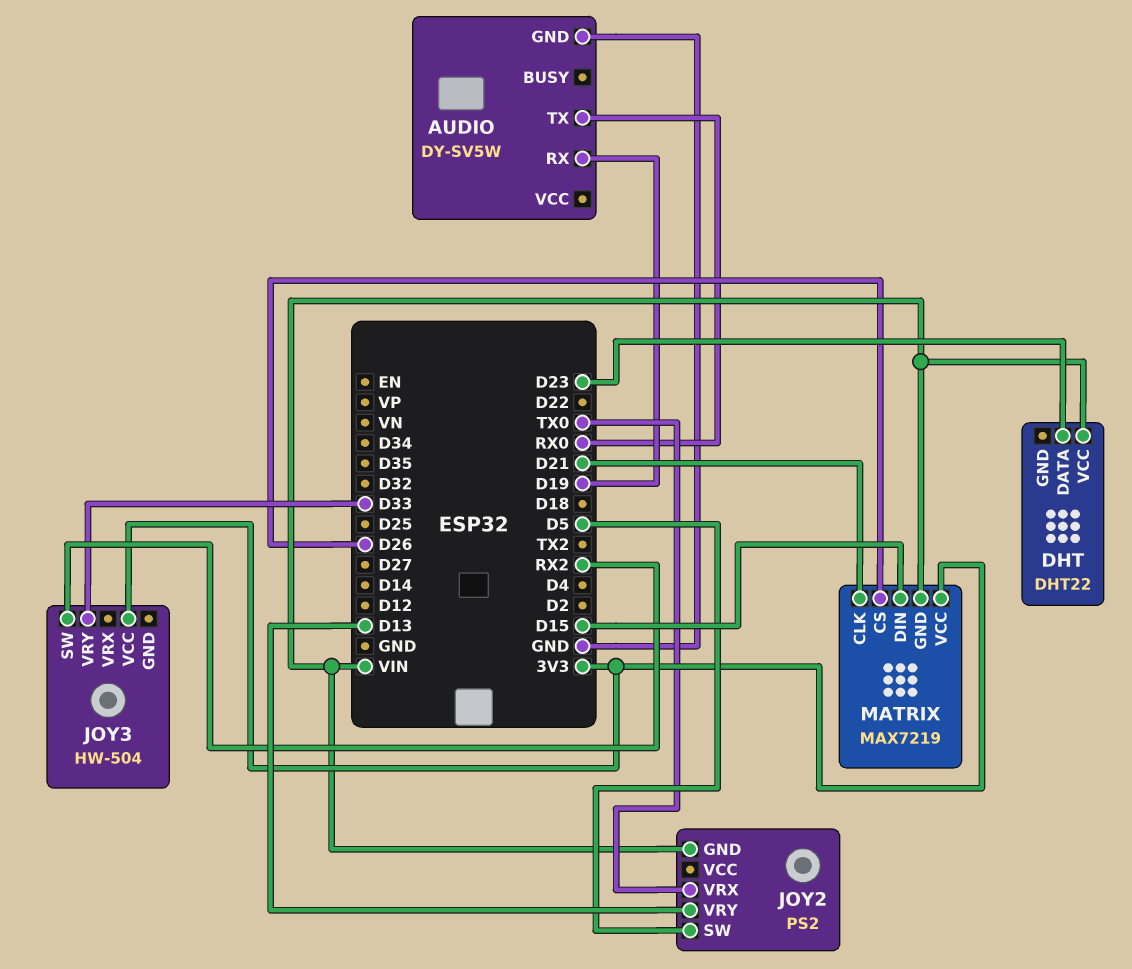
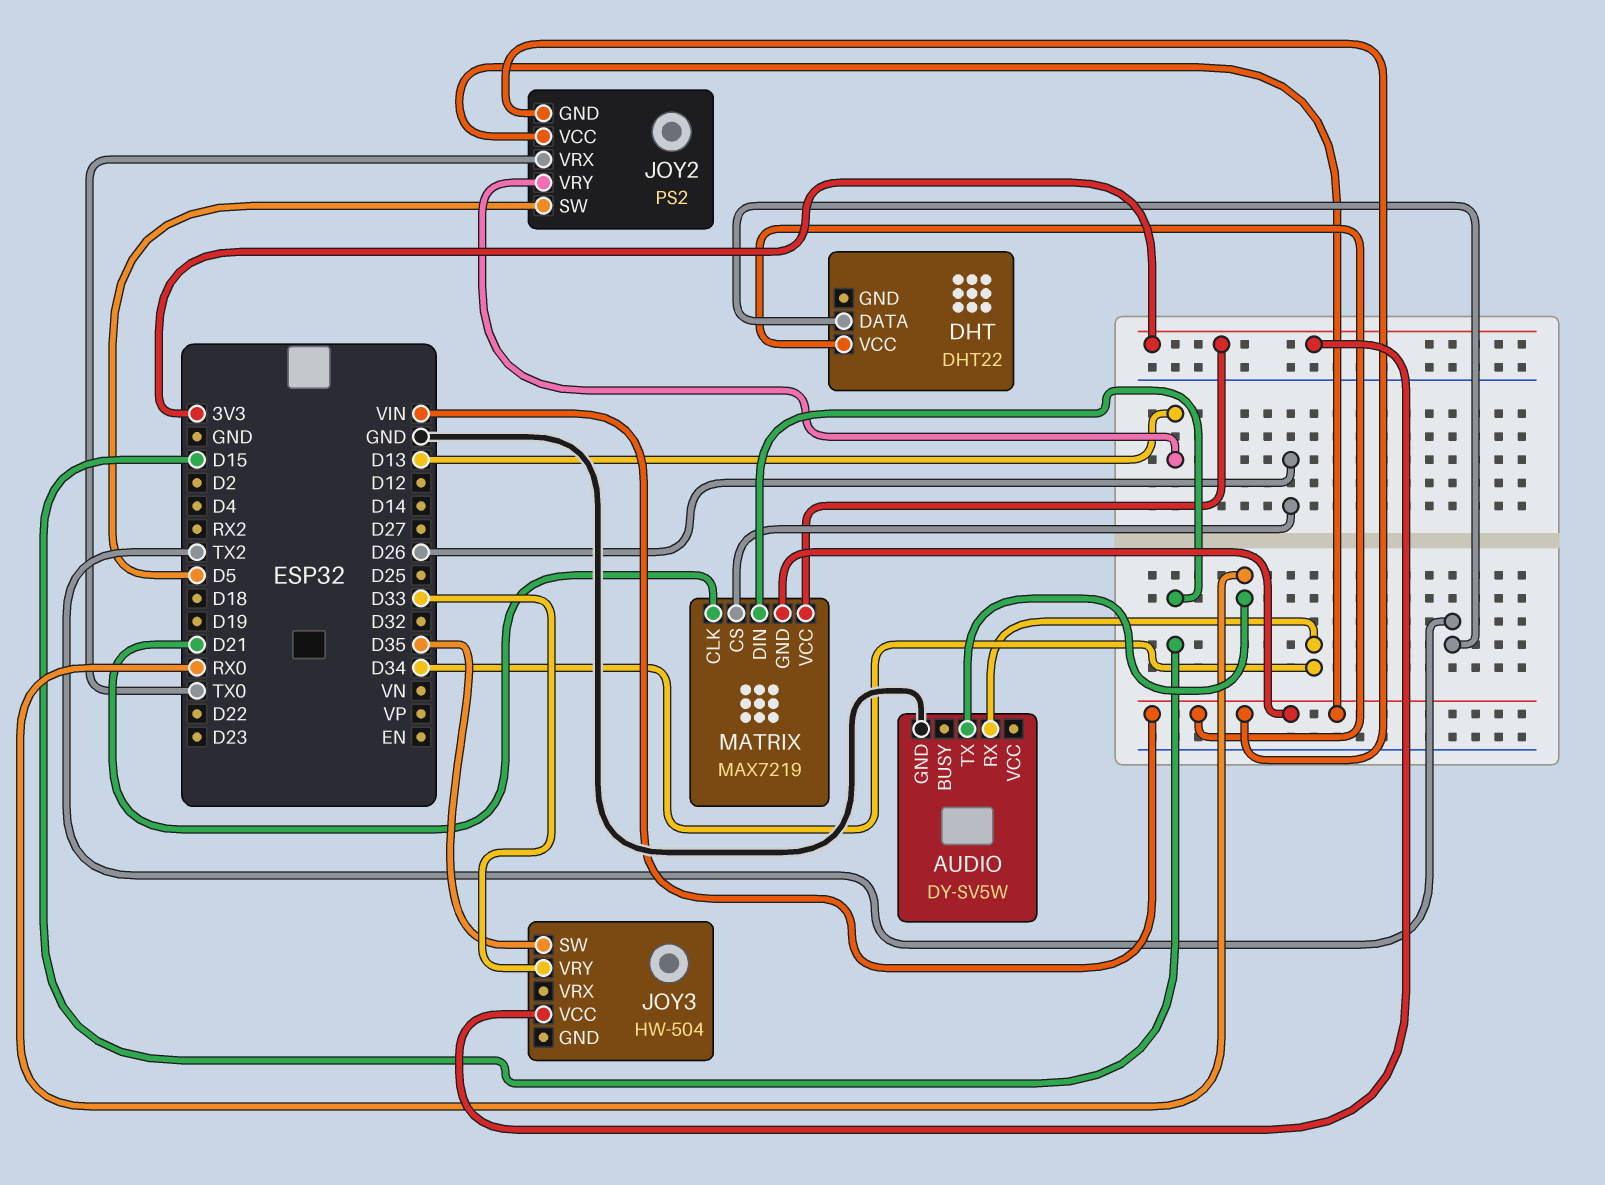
AUDIO pin RX: D19 -> D34
DHT pin DATA: D23 -> TX2
JOY2 pin VCC: none -> VIN
JOY3 pin SW: RX2 -> D35

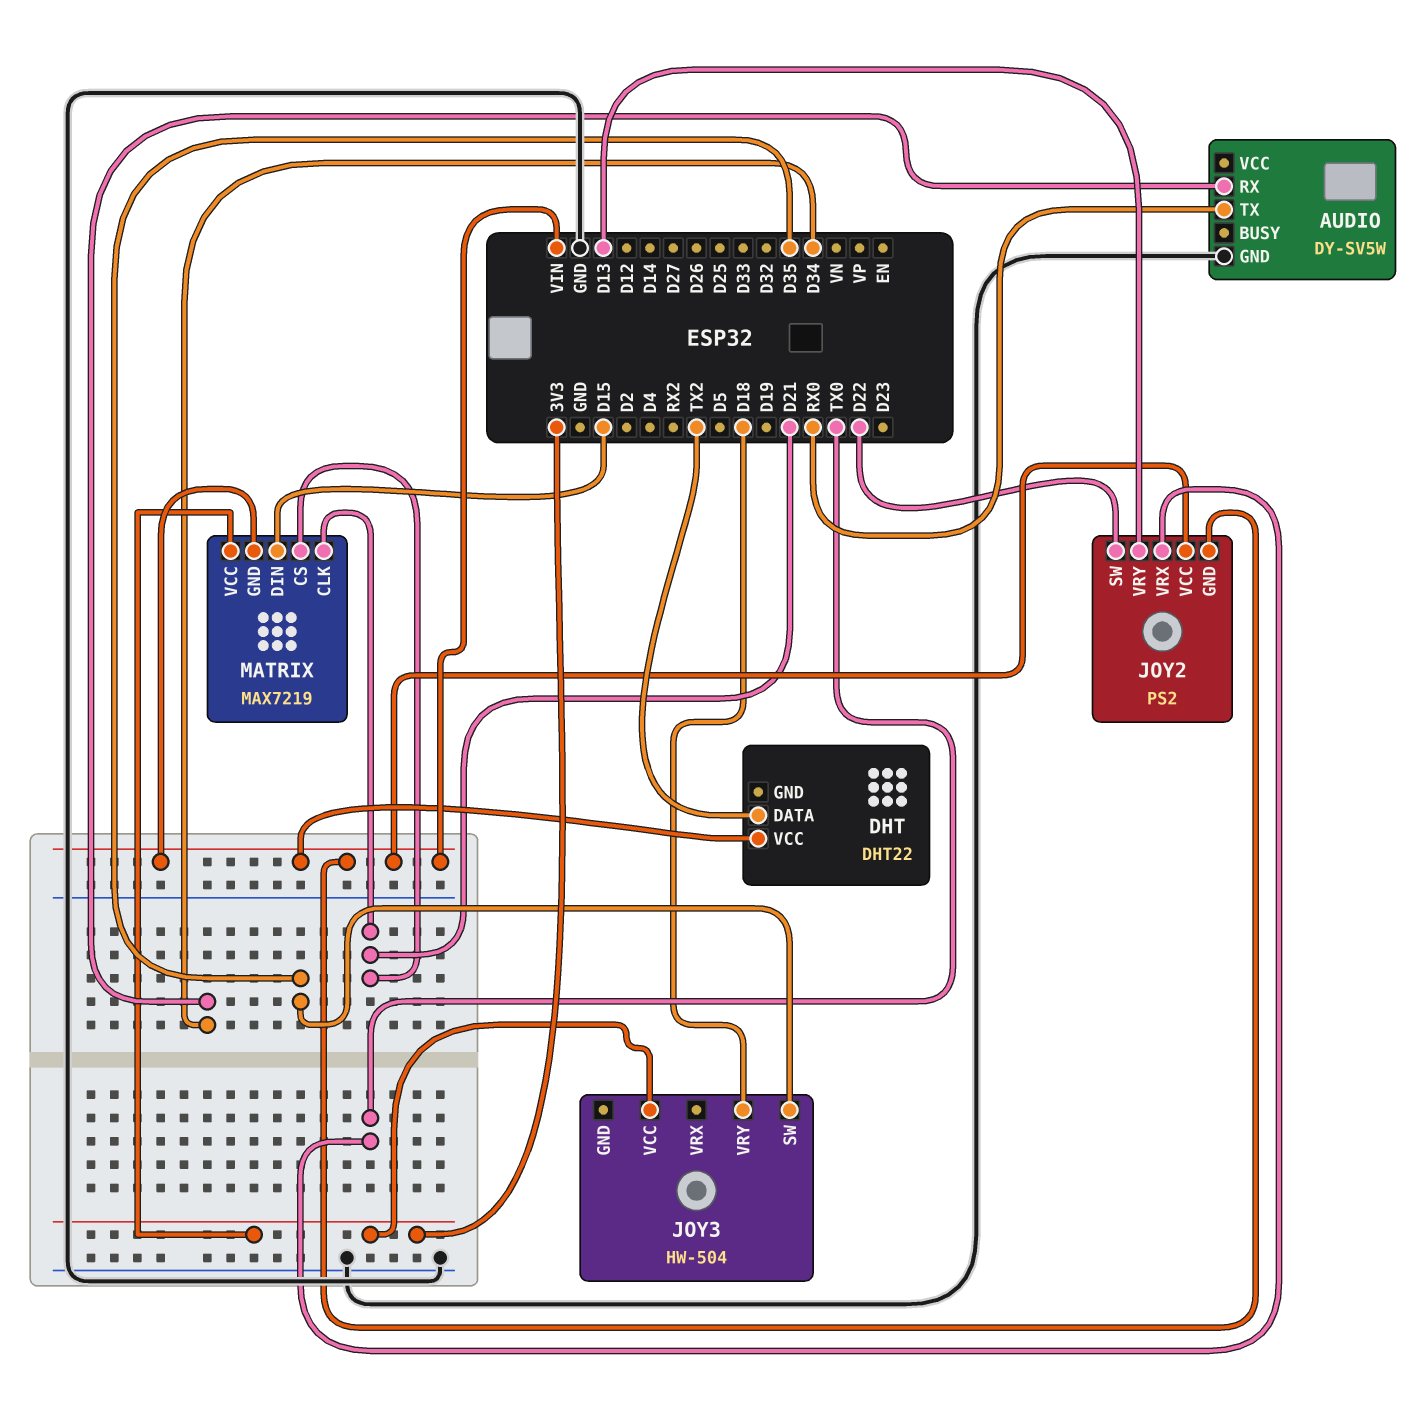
JOY2 pin SW: D5 -> D22
JOY3 pin VRY: D33 -> D18
MATRIX pin CS: D26 -> D21

